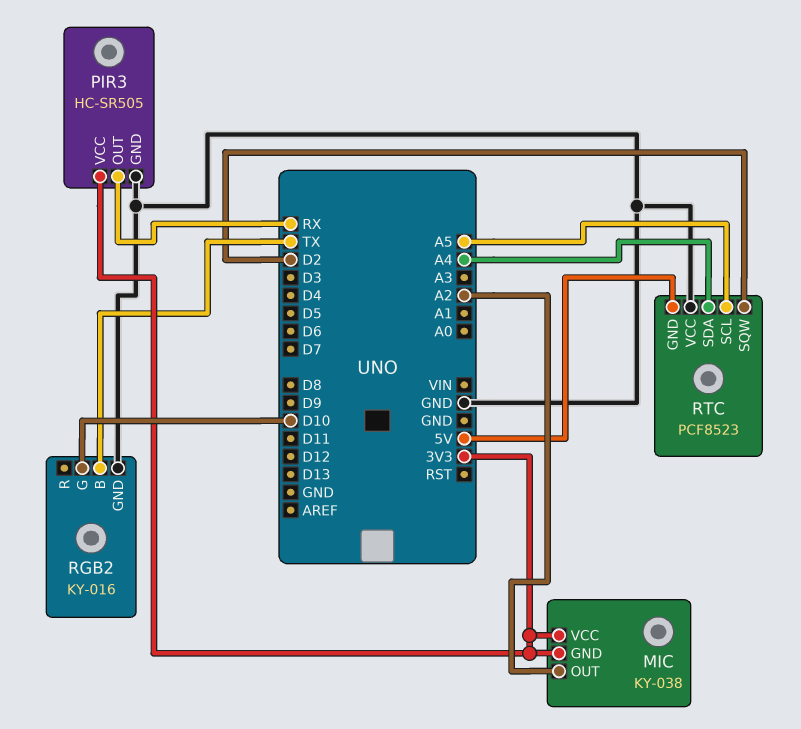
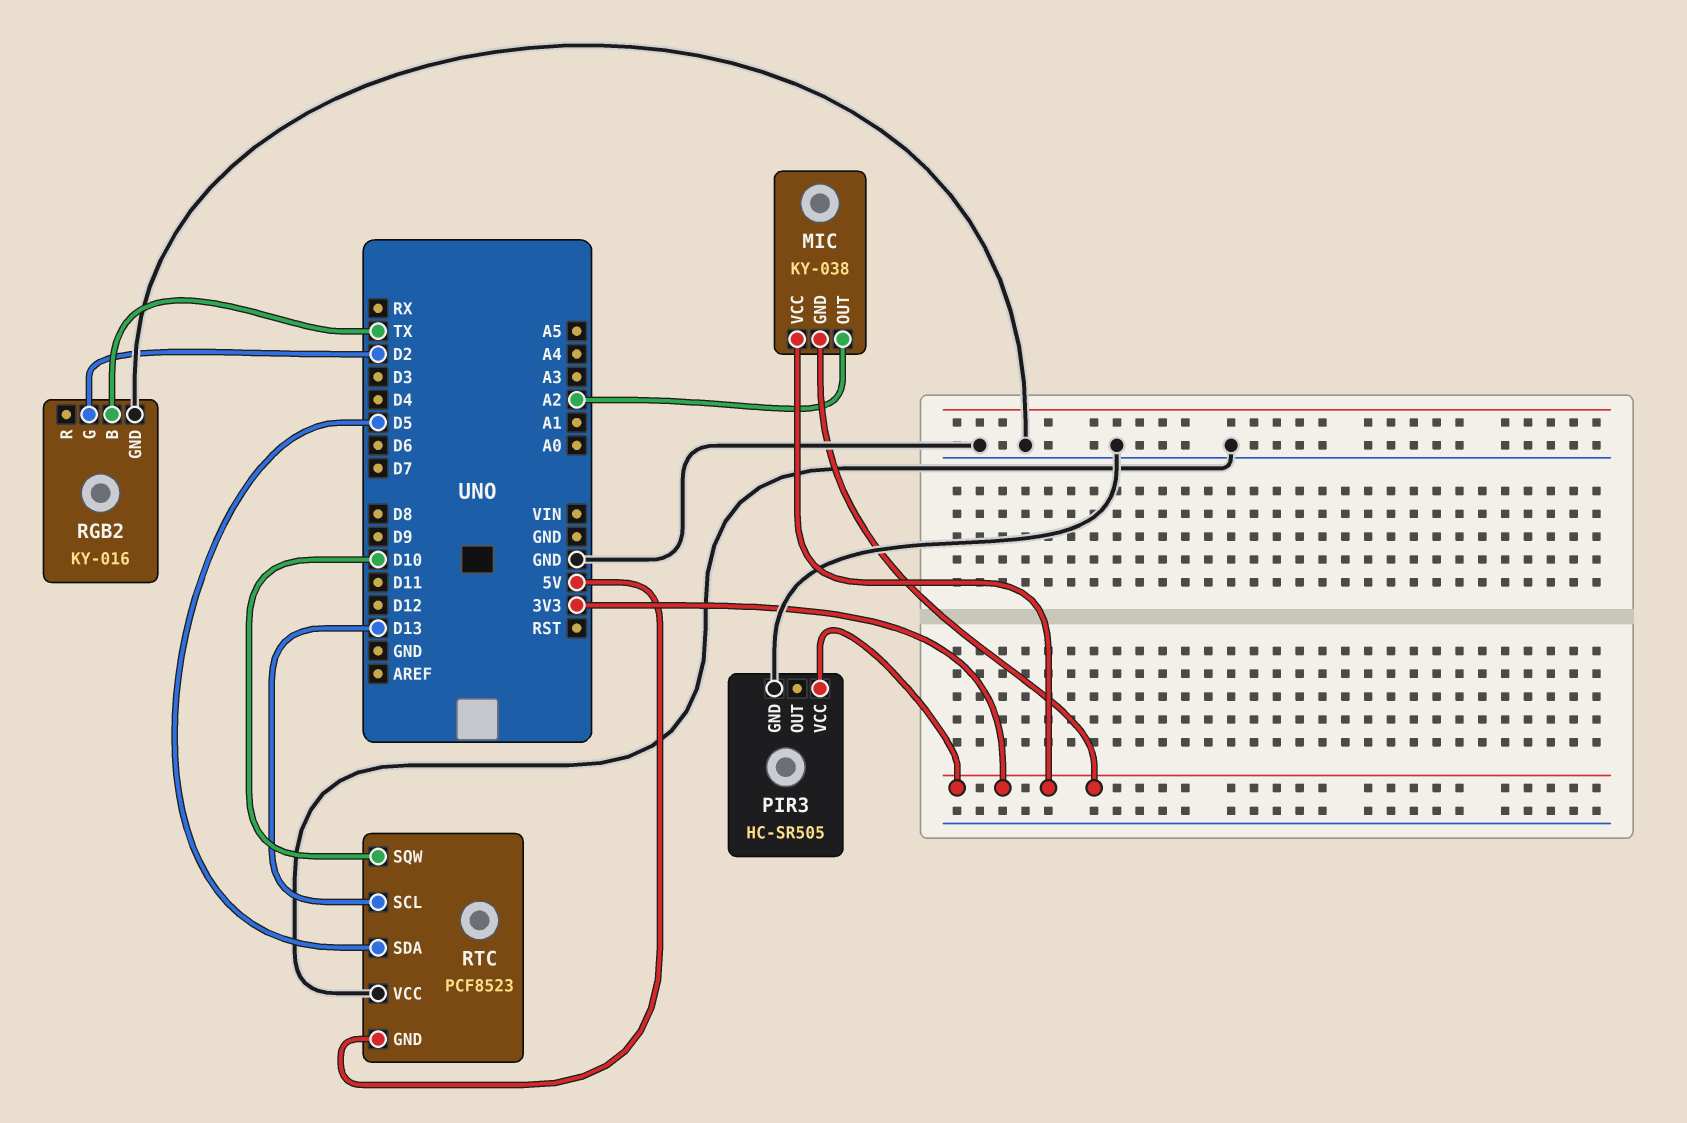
PIR3 pin OUT: RX -> none
RGB2 pin G: D10 -> D2
RTC pin SCL: A5 -> D13
RTC pin SDA: A4 -> D5
RTC pin SQW: D2 -> D10

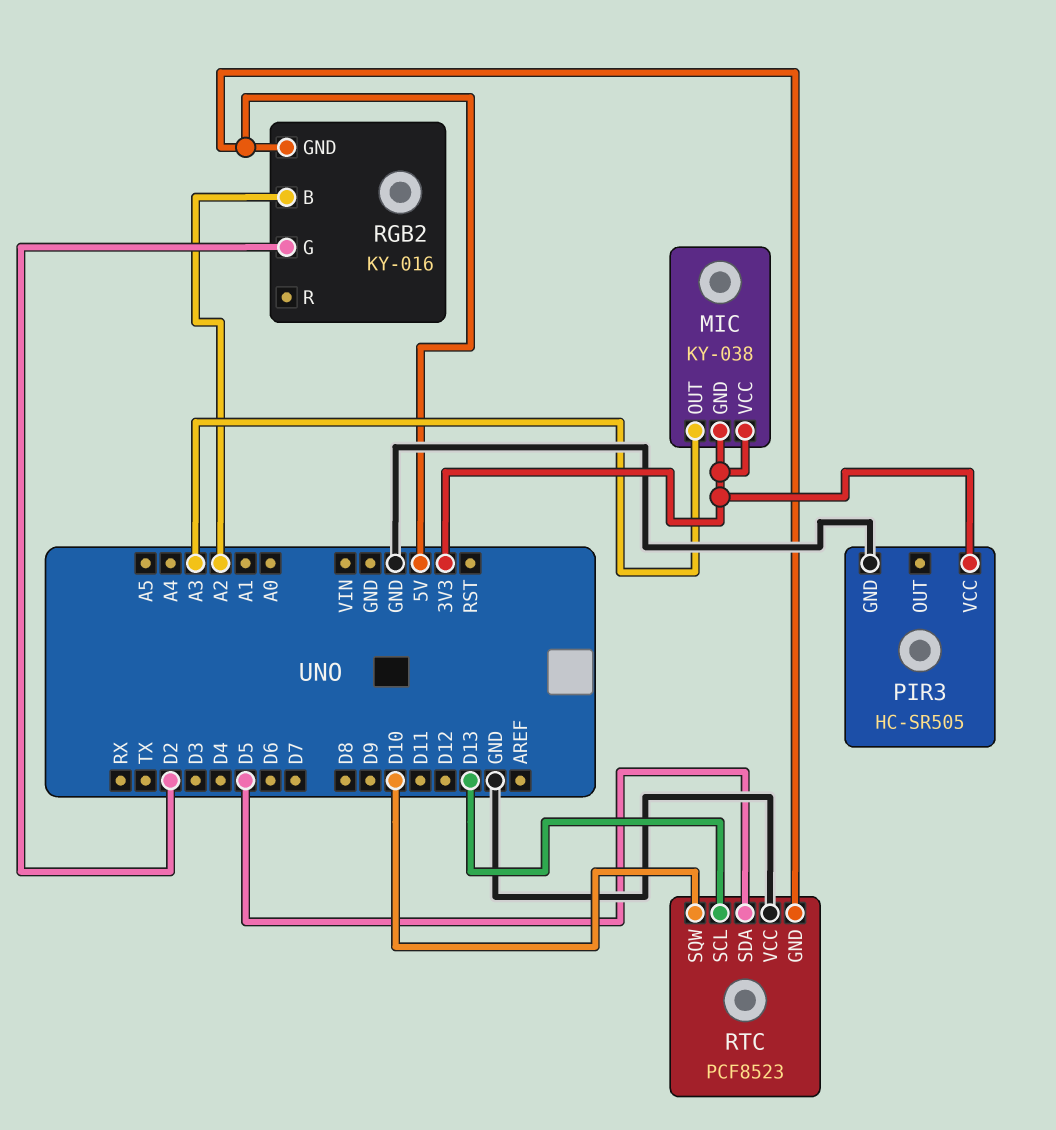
MIC pin OUT: A2 -> A3
RGB2 pin B: TX -> A2
RGB2 pin GND: GND -> 5V

